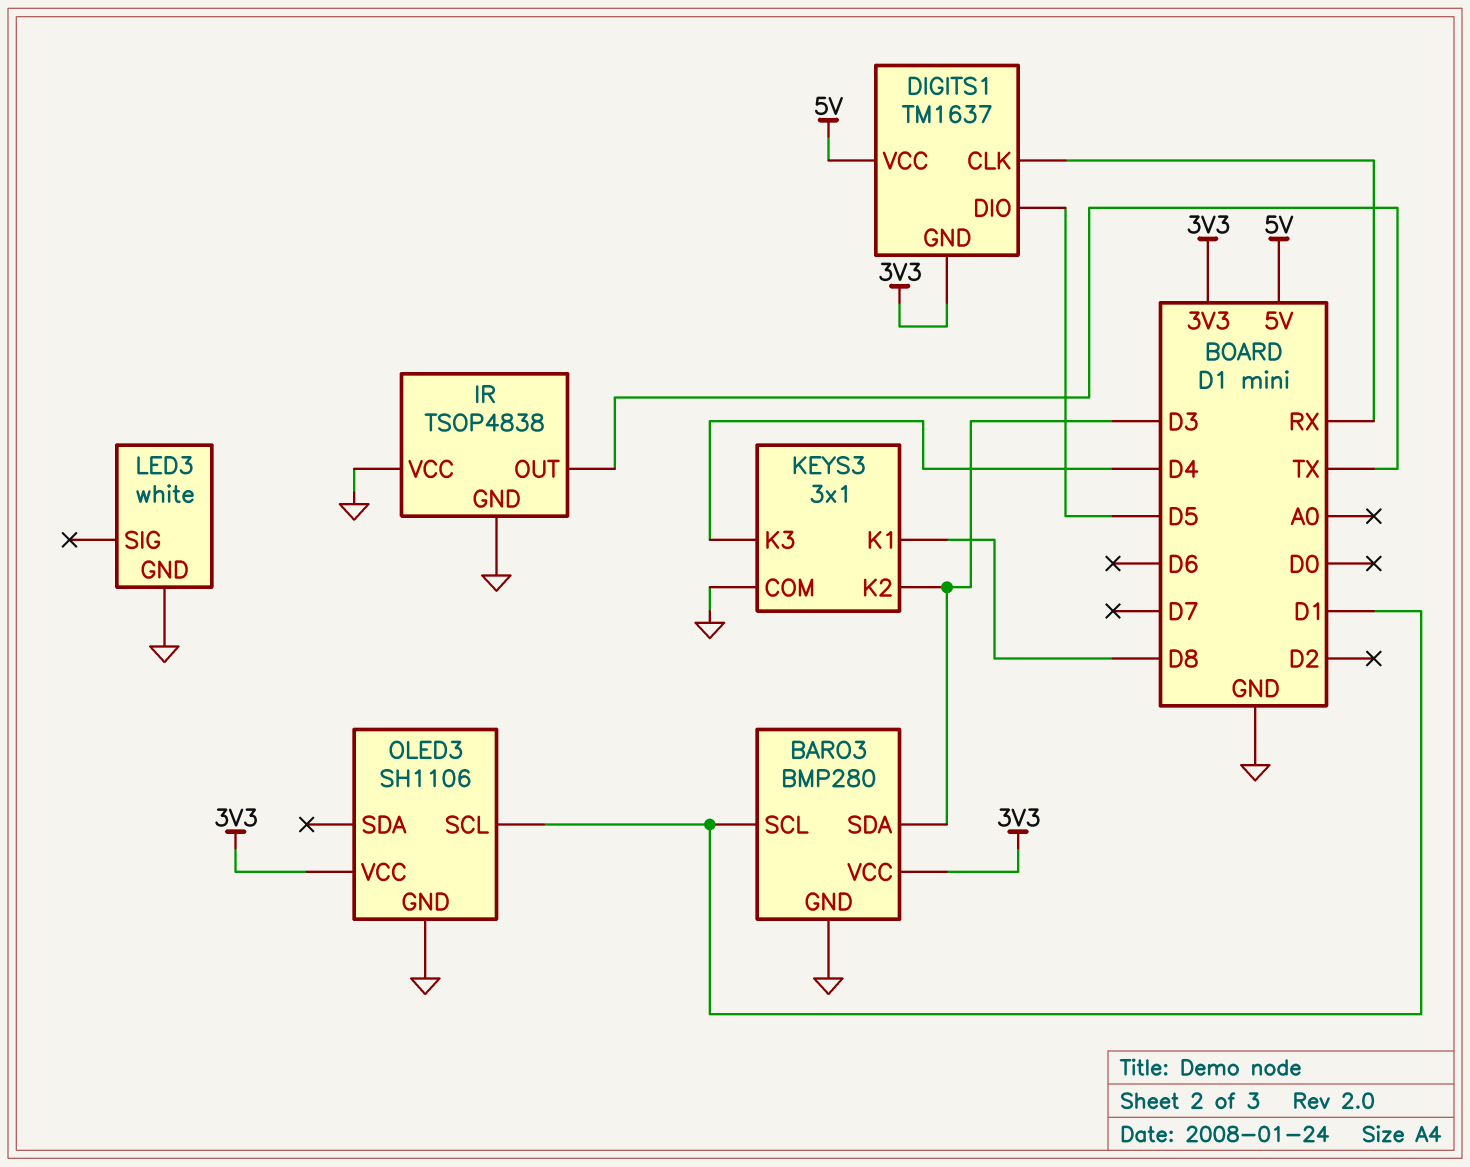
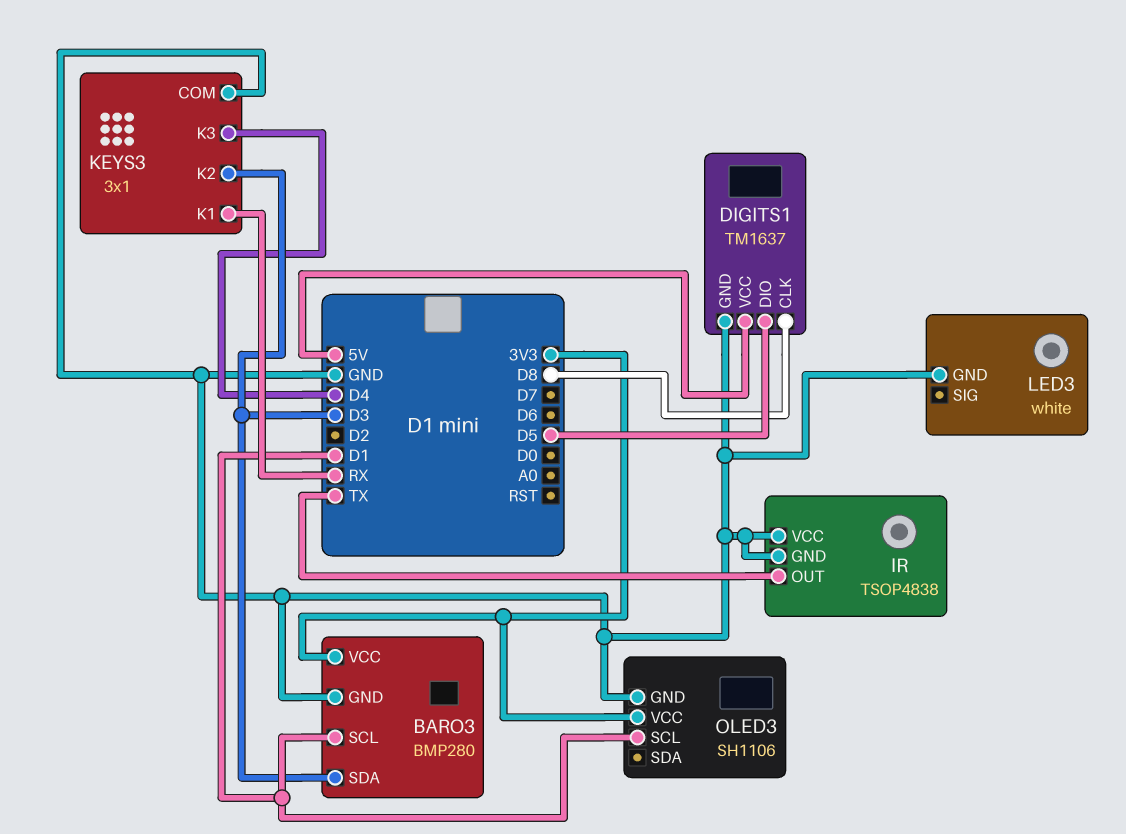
DIGITS1 pin CLK: RX -> D8
DIGITS1 pin GND: 3V3 -> GND
KEYS3 pin K1: D8 -> RX

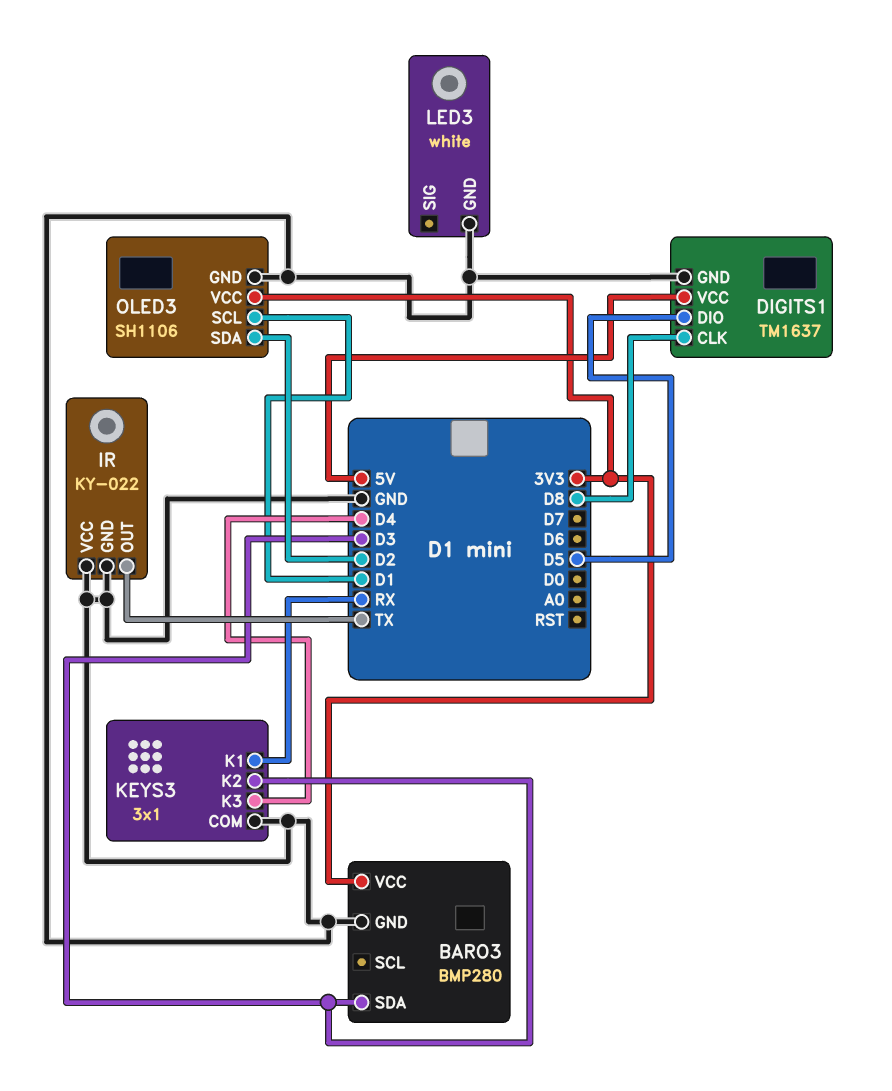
BARO3 pin SCL: D1 -> none
IR: TSOP4838 -> KY-022
OLED3 pin SDA: none -> D2

